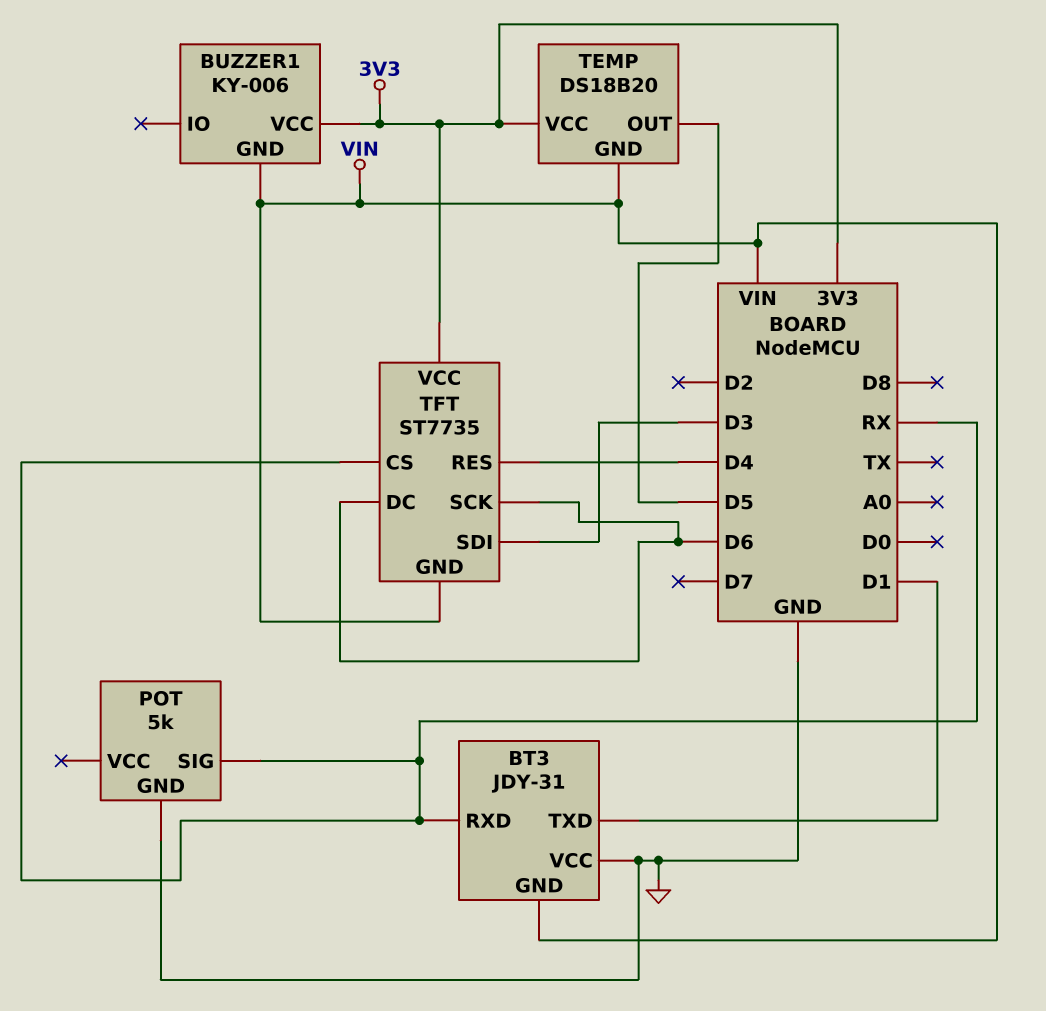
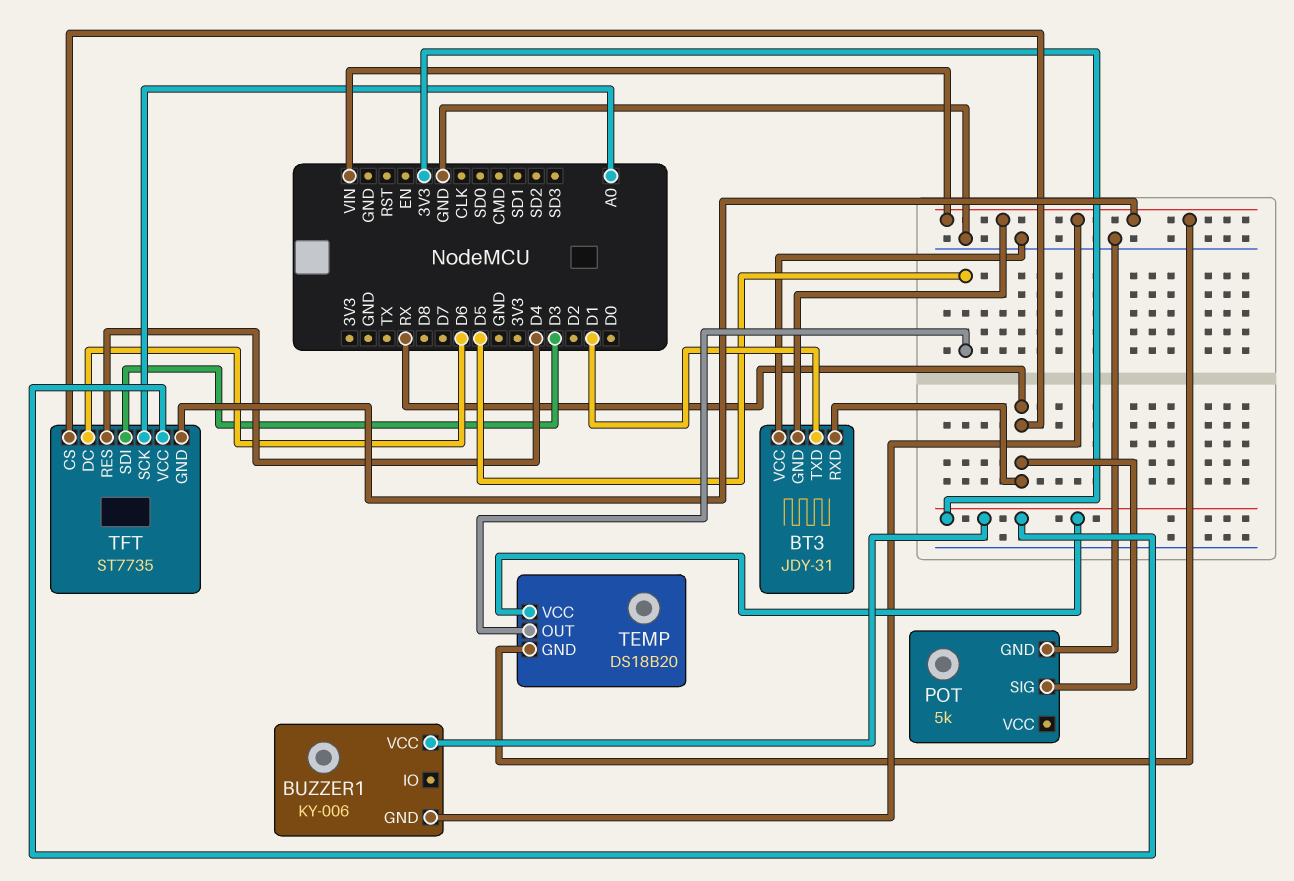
TFT pin SCK: D6 -> A0

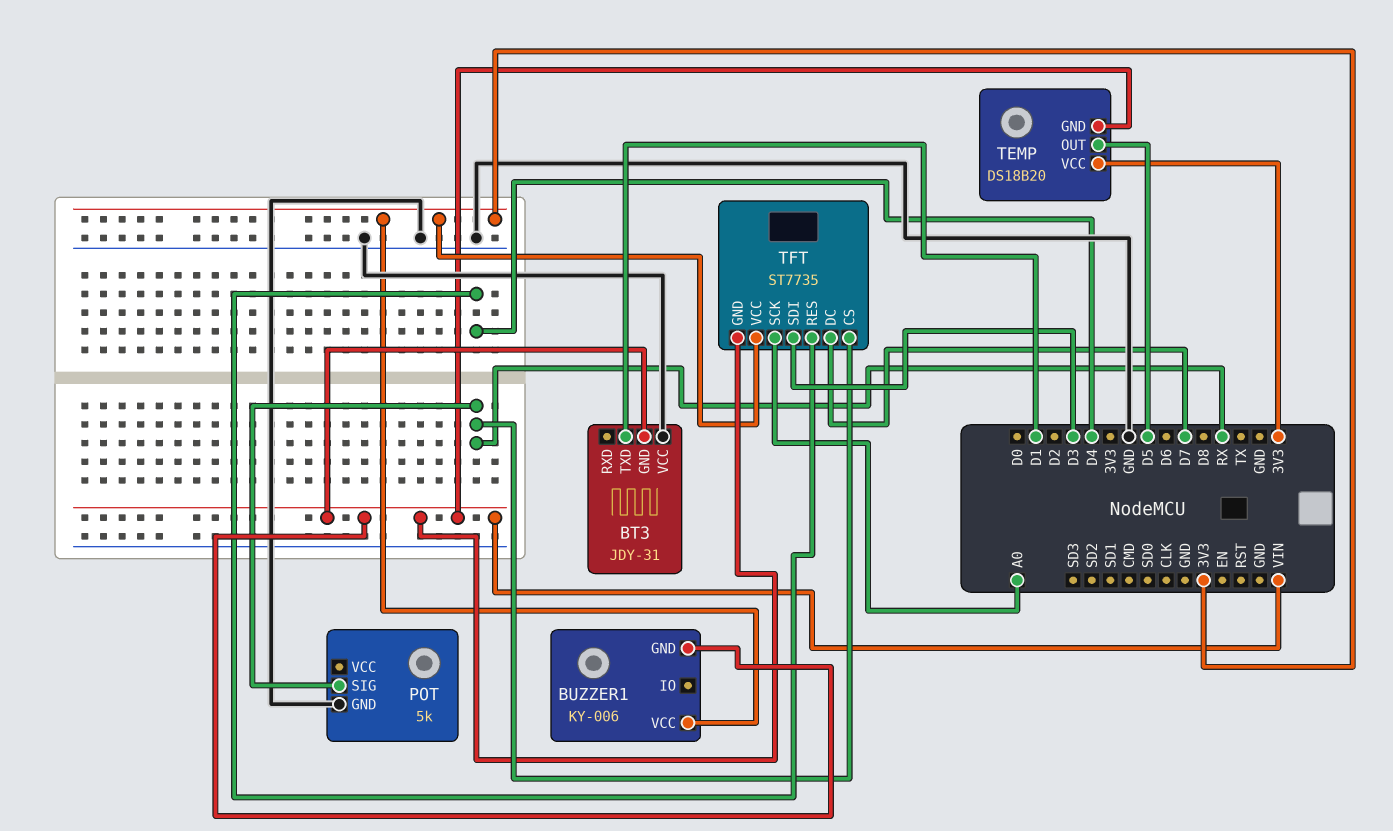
BT3 pin RXD: RX -> none
TFT pin DC: D6 -> D7

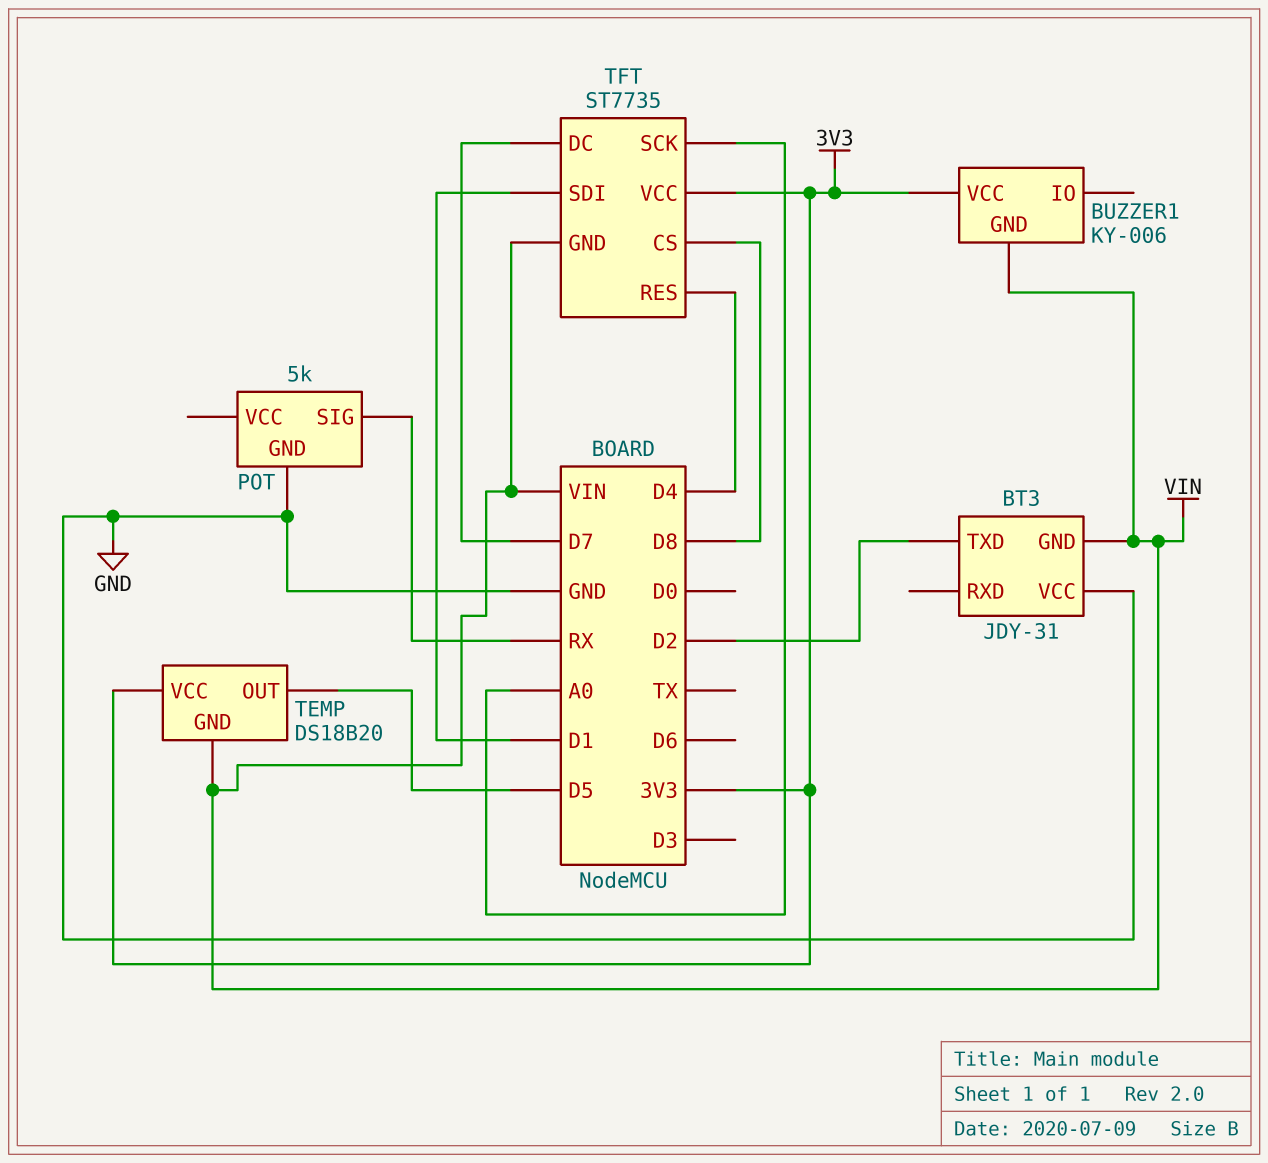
BT3 pin TXD: D1 -> D2
TFT pin CS: RX -> D8
TFT pin SDI: D3 -> D1

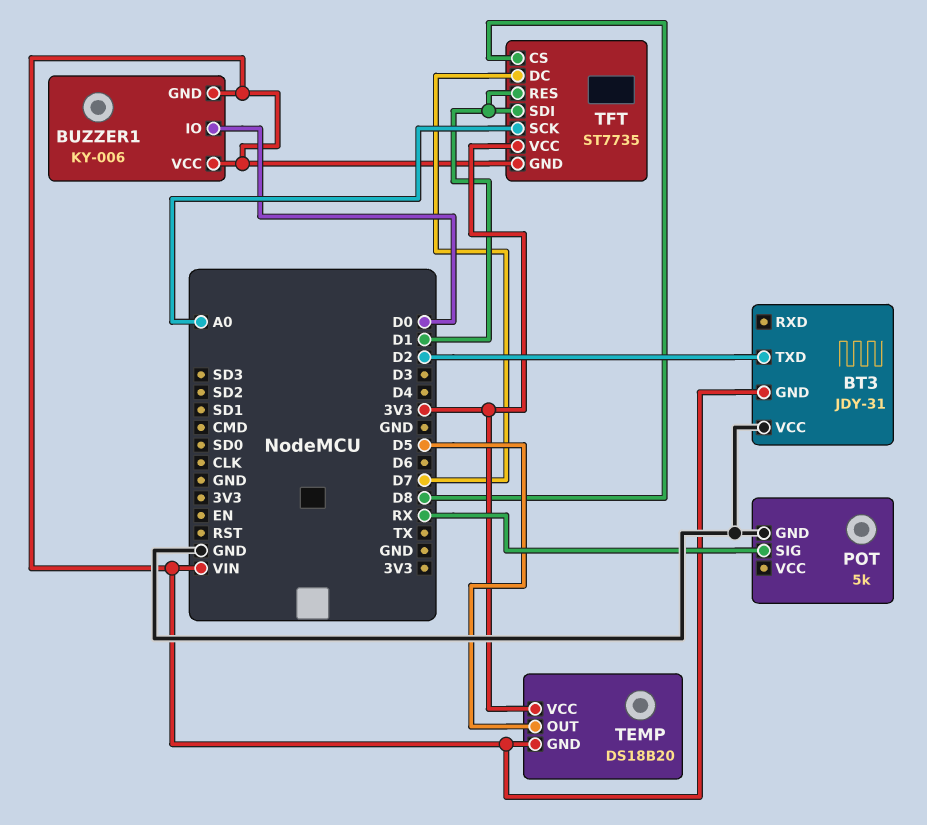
BUZZER1 pin IO: none -> D0
BUZZER1 pin VCC: 3V3 -> VIN
TFT pin RES: D4 -> D1

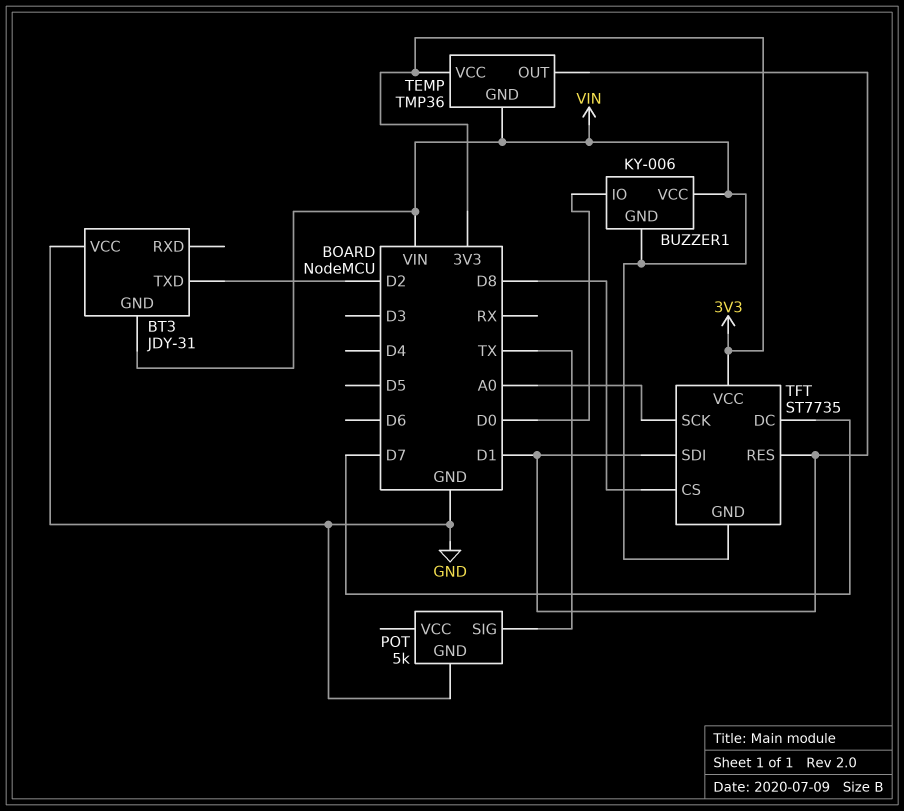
POT pin SIG: RX -> TX
TEMP: DS18B20 -> TMP36
TEMP pin OUT: D5 -> D1

